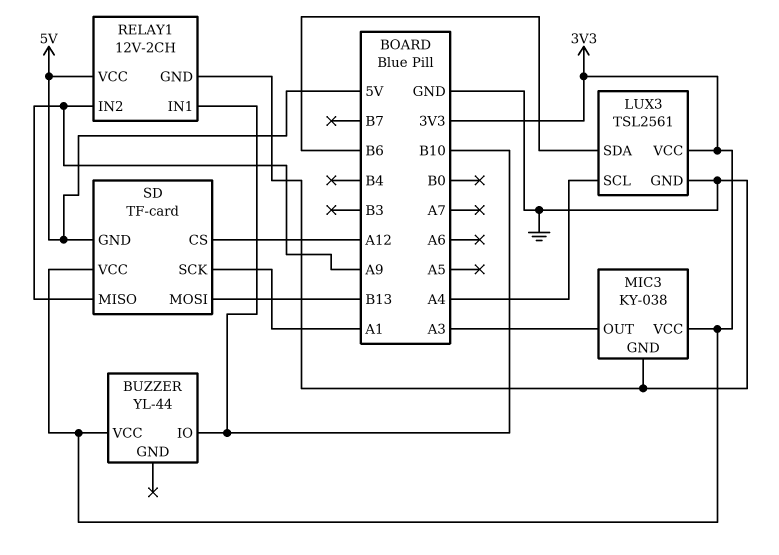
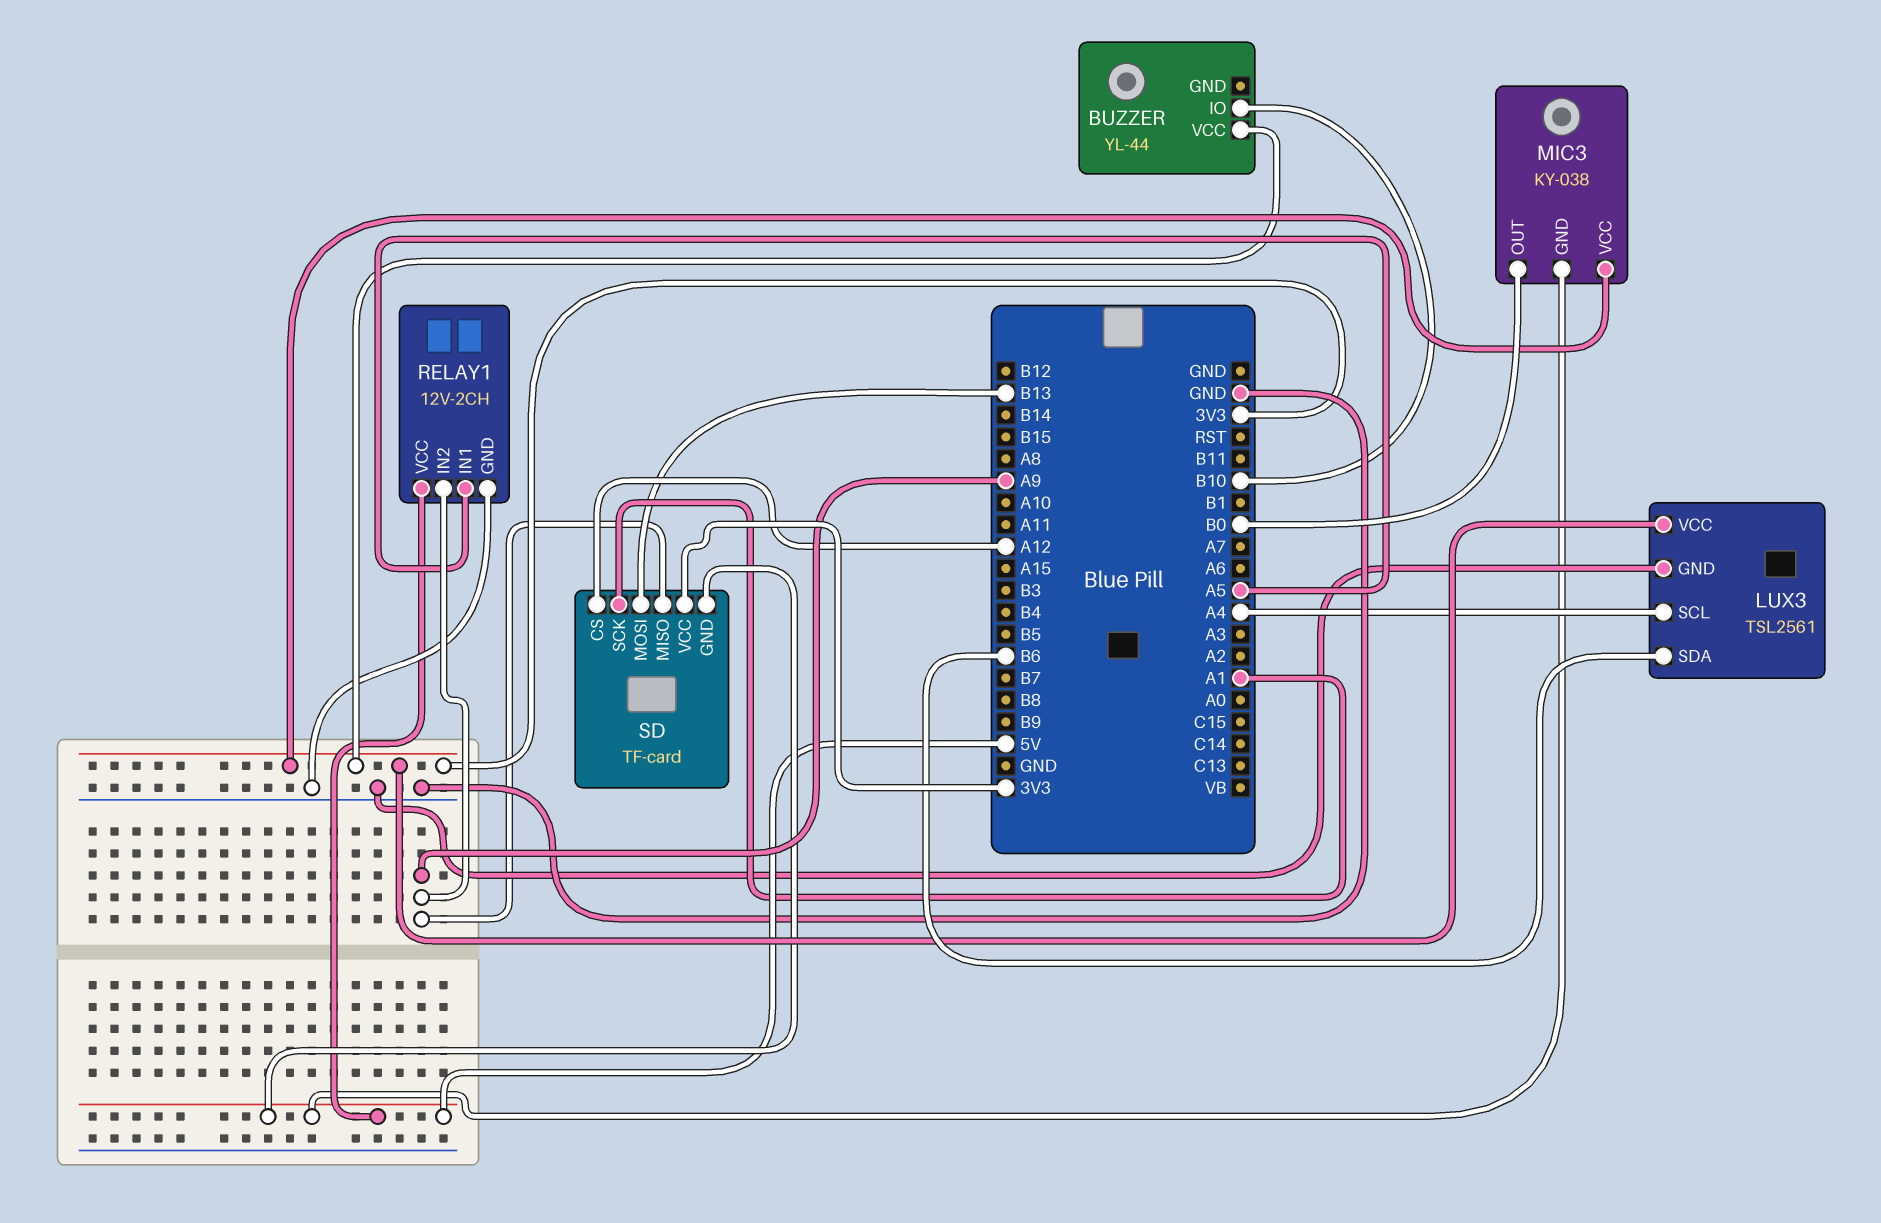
MIC3 pin GND: GND -> 5V
MIC3 pin OUT: A3 -> B0
RELAY1 pin IN1: B10 -> A5

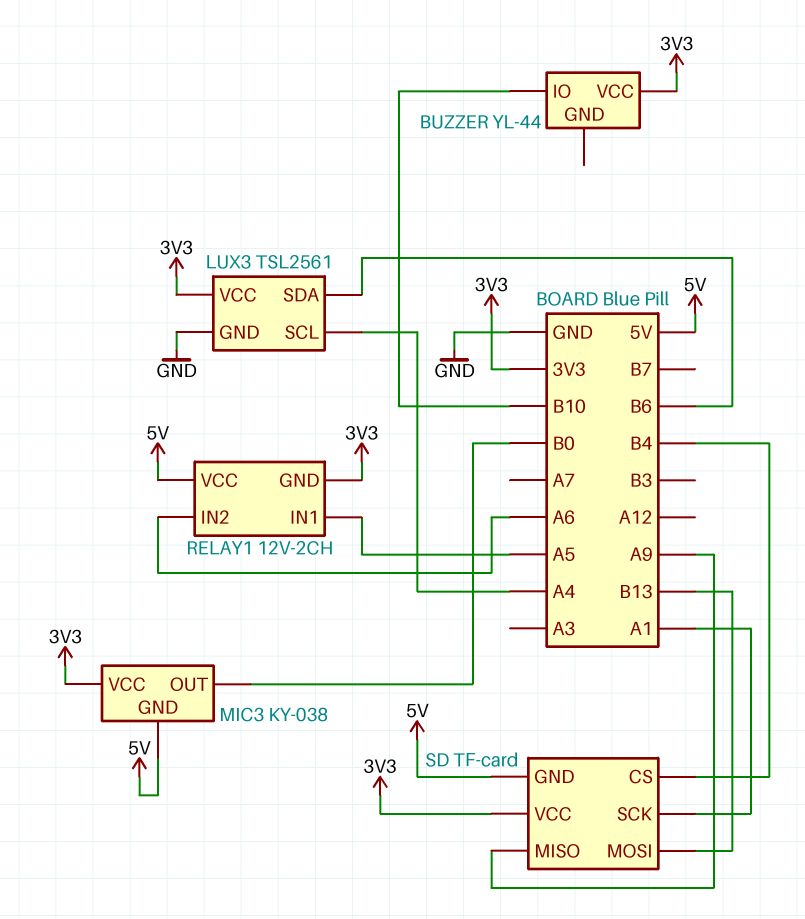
RELAY1 pin GND: GND -> 3V3
RELAY1 pin IN2: A9 -> A6
SD pin CS: A12 -> B4

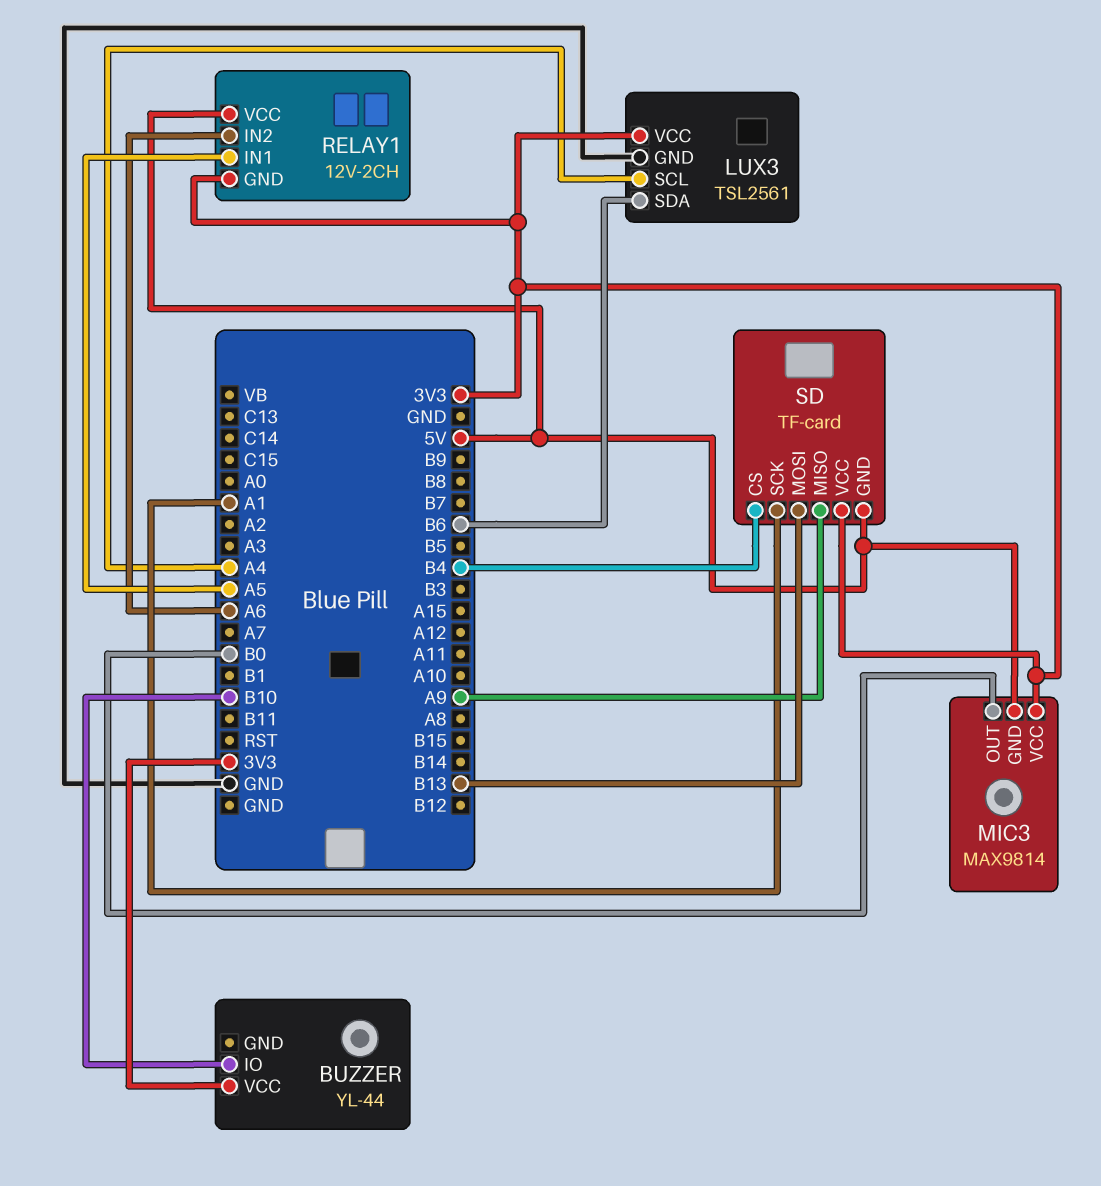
MIC3: KY-038 -> MAX9814

